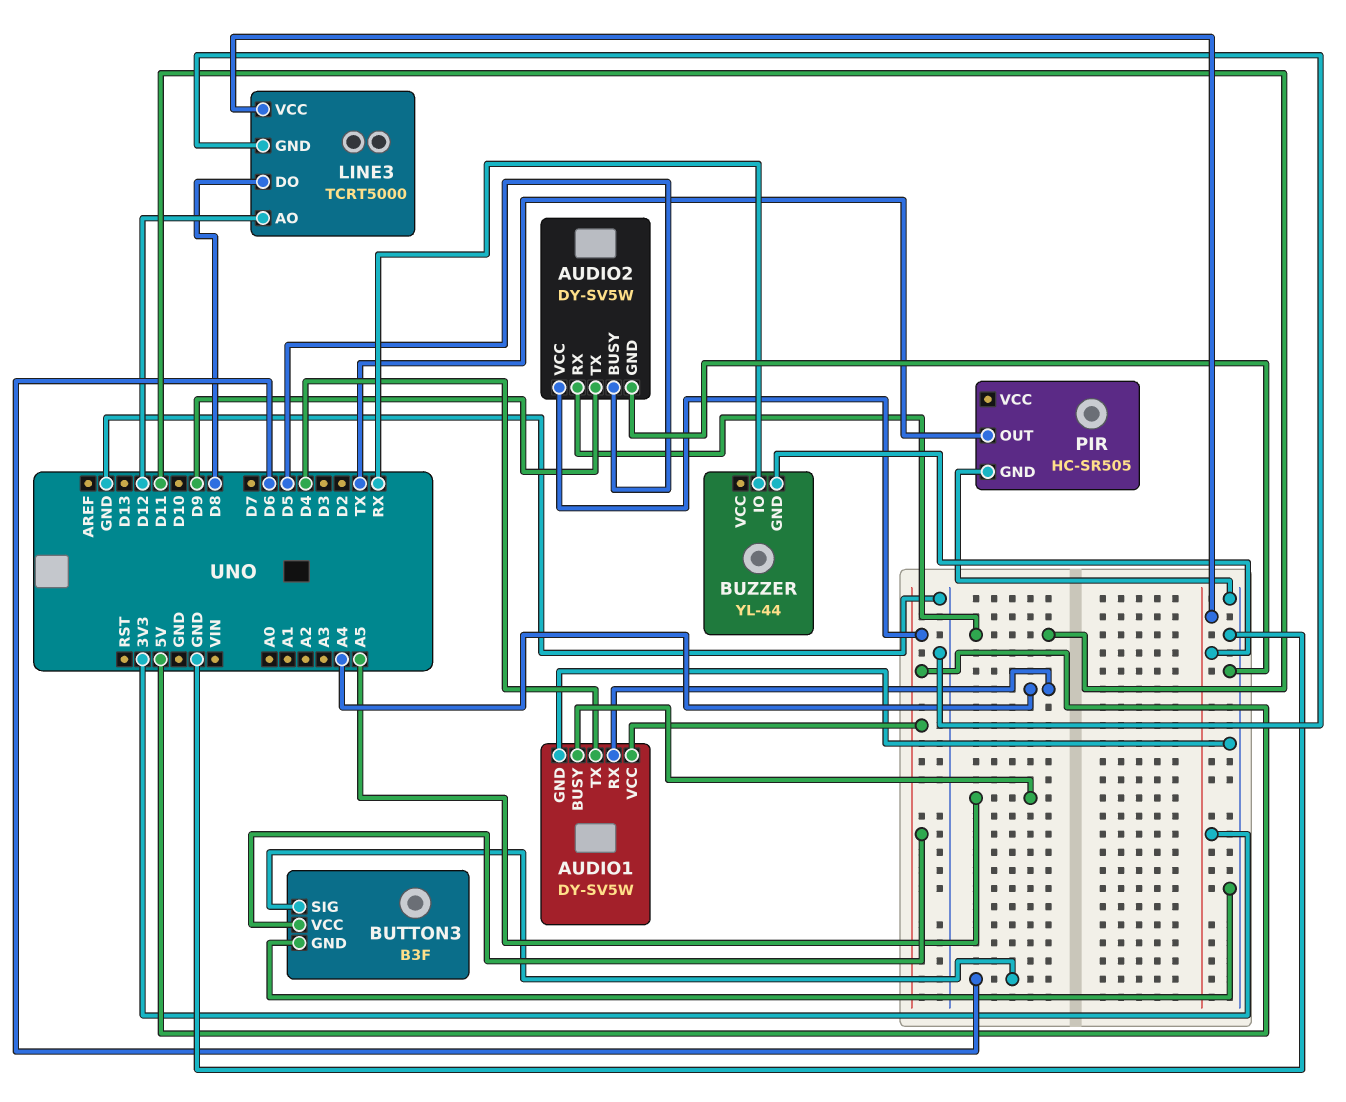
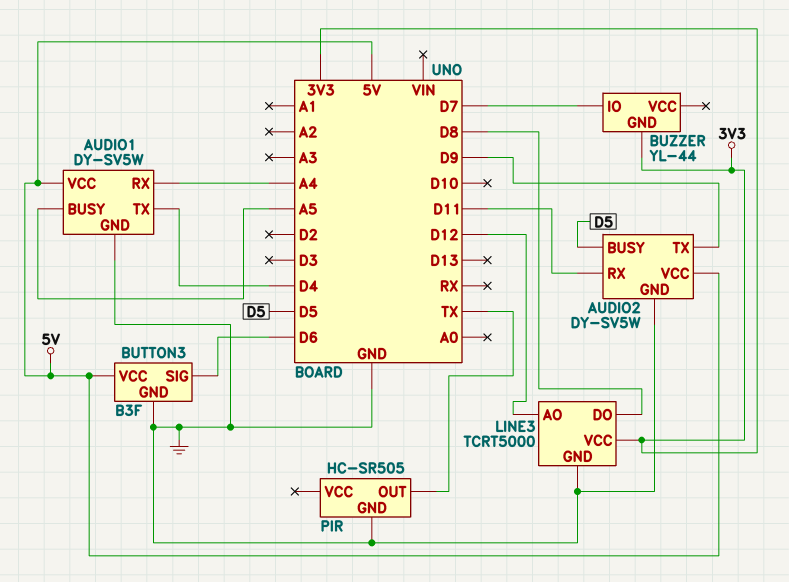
BUZZER pin IO: RX -> D7

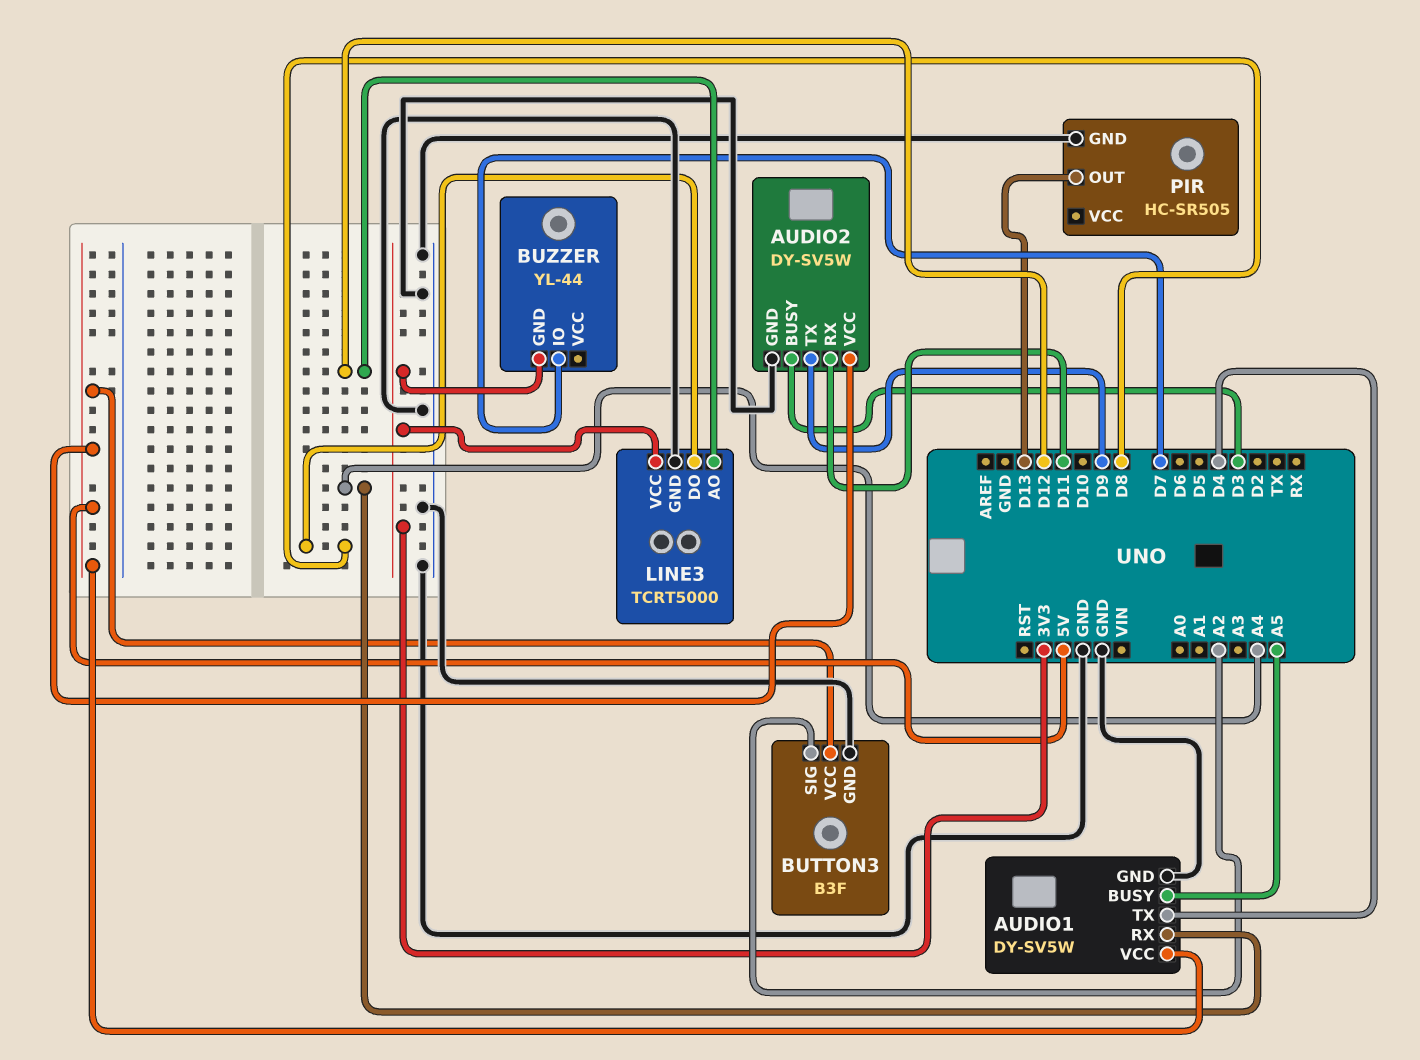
AUDIO2 pin BUSY: D5 -> D3
BUTTON3 pin SIG: D6 -> A2
PIR pin OUT: TX -> D13

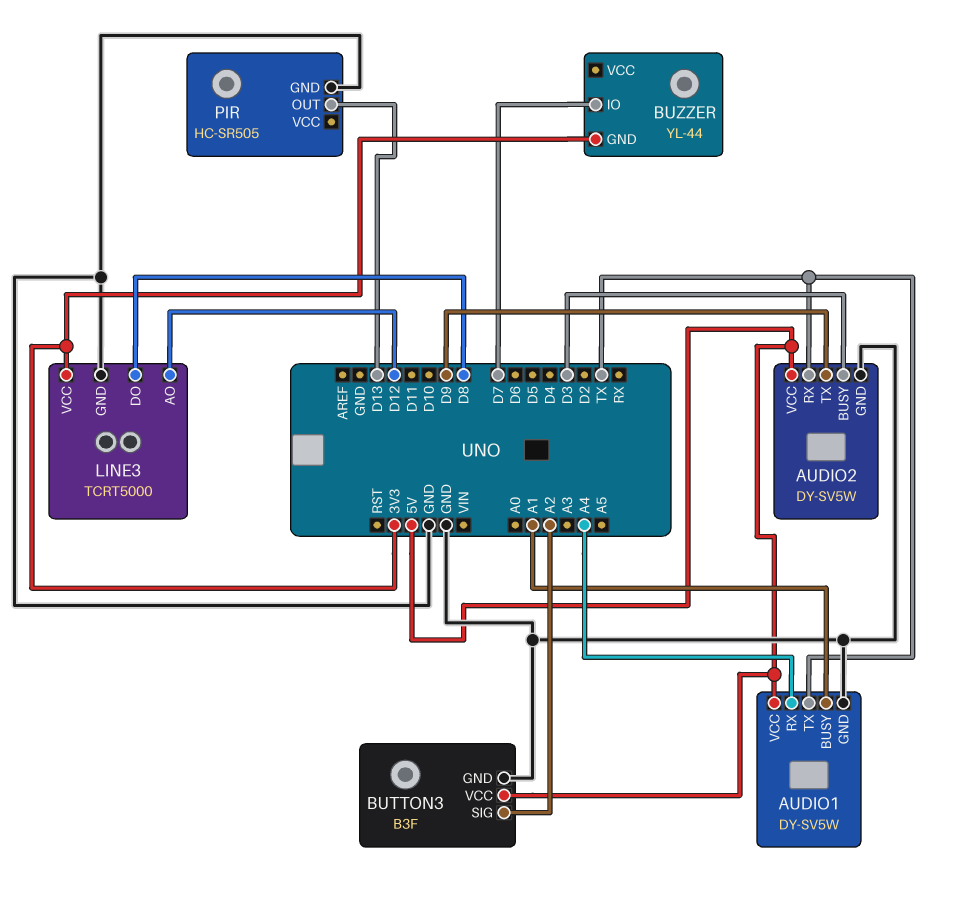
AUDIO1 pin BUSY: A5 -> A1
AUDIO1 pin TX: D4 -> TX
AUDIO2 pin RX: D11 -> TX

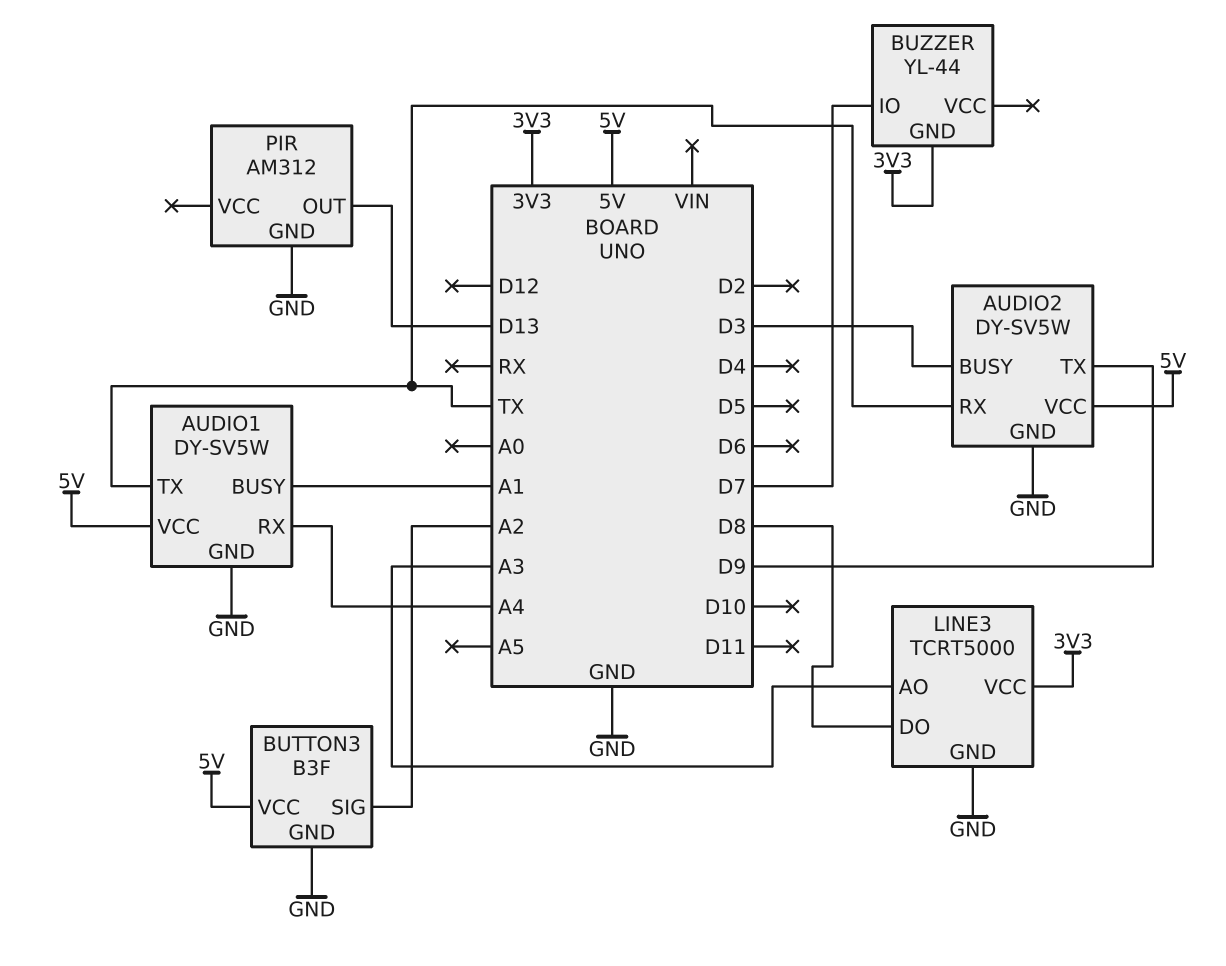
LINE3 pin AO: D12 -> A3
PIR: HC-SR505 -> AM312

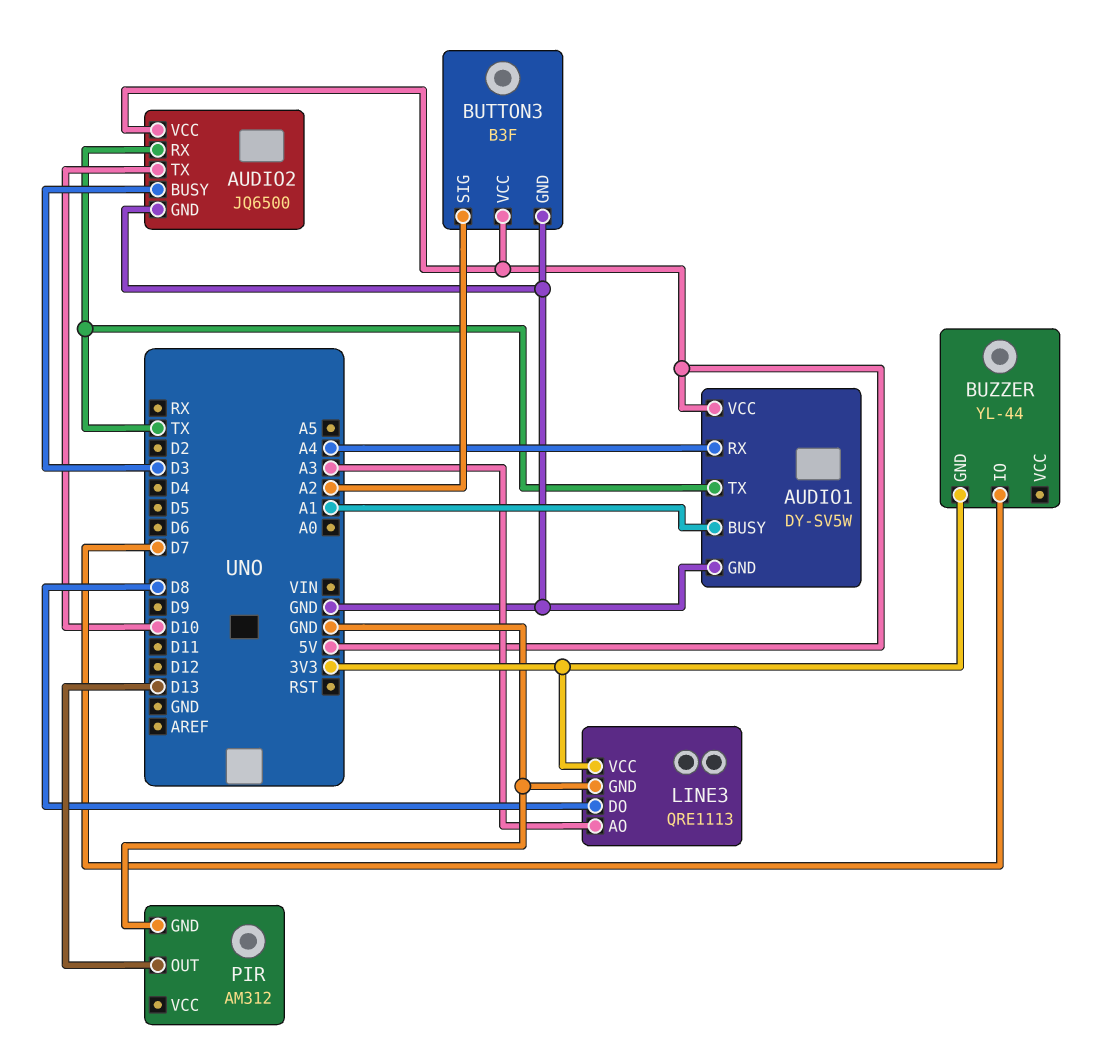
AUDIO2: DY-SV5W -> JQ6500
AUDIO2 pin TX: D9 -> D10
LINE3: TCRT5000 -> QRE1113

